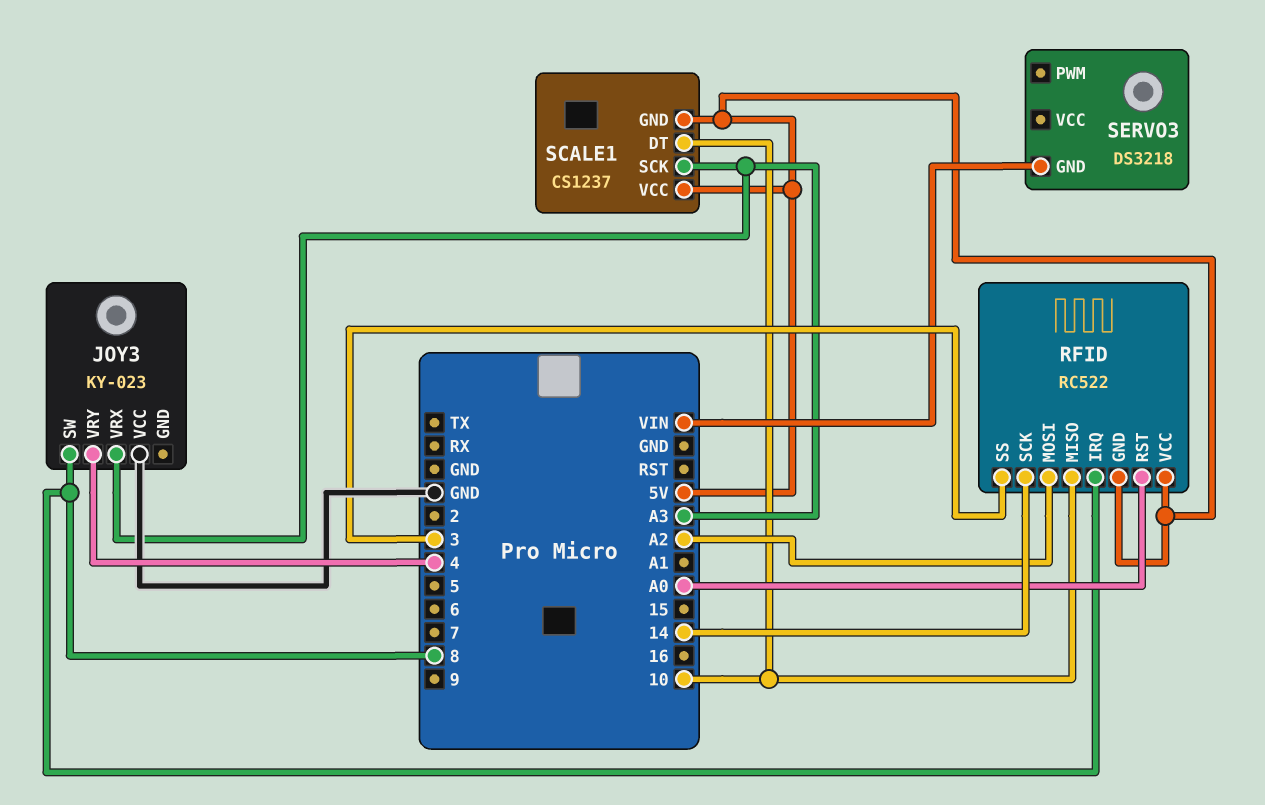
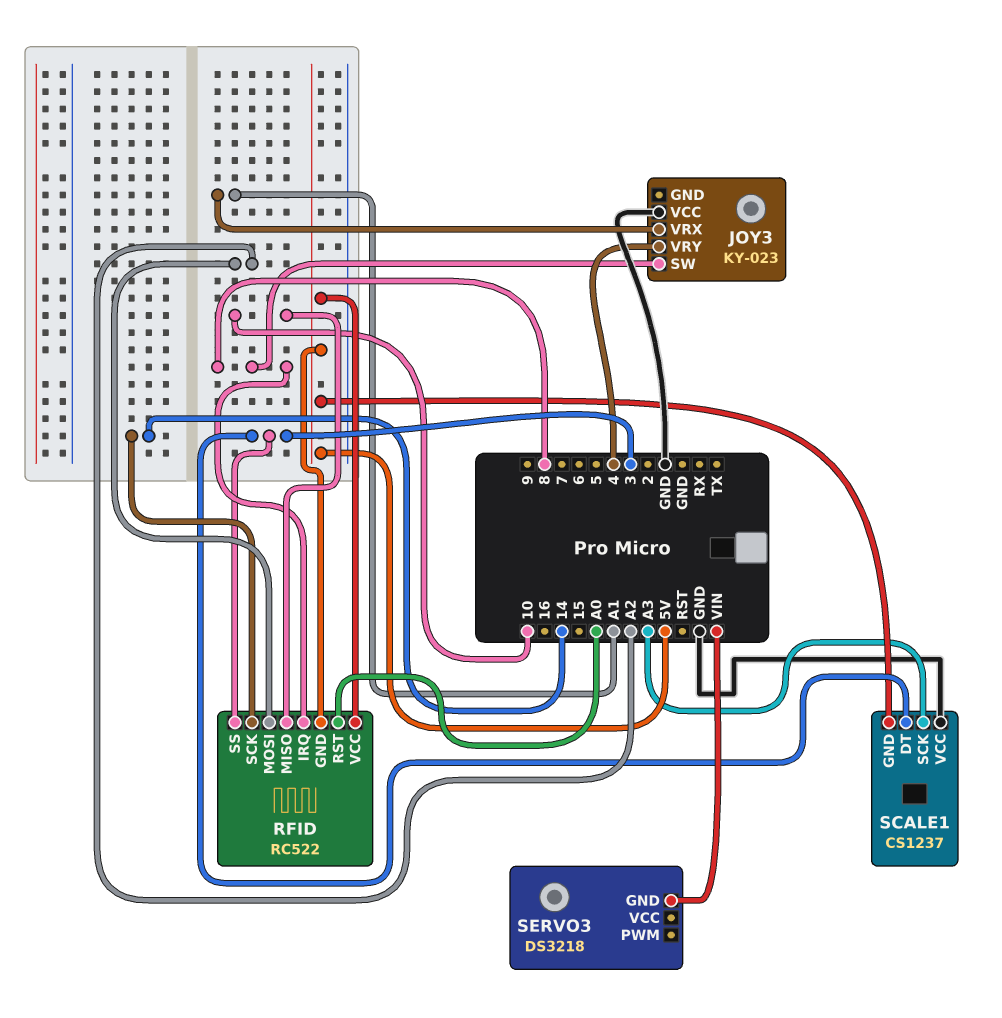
JOY3 pin VRX: A3 -> A1
SCALE1 pin DT: 10 -> 3
SCALE1 pin VCC: 5V -> GND

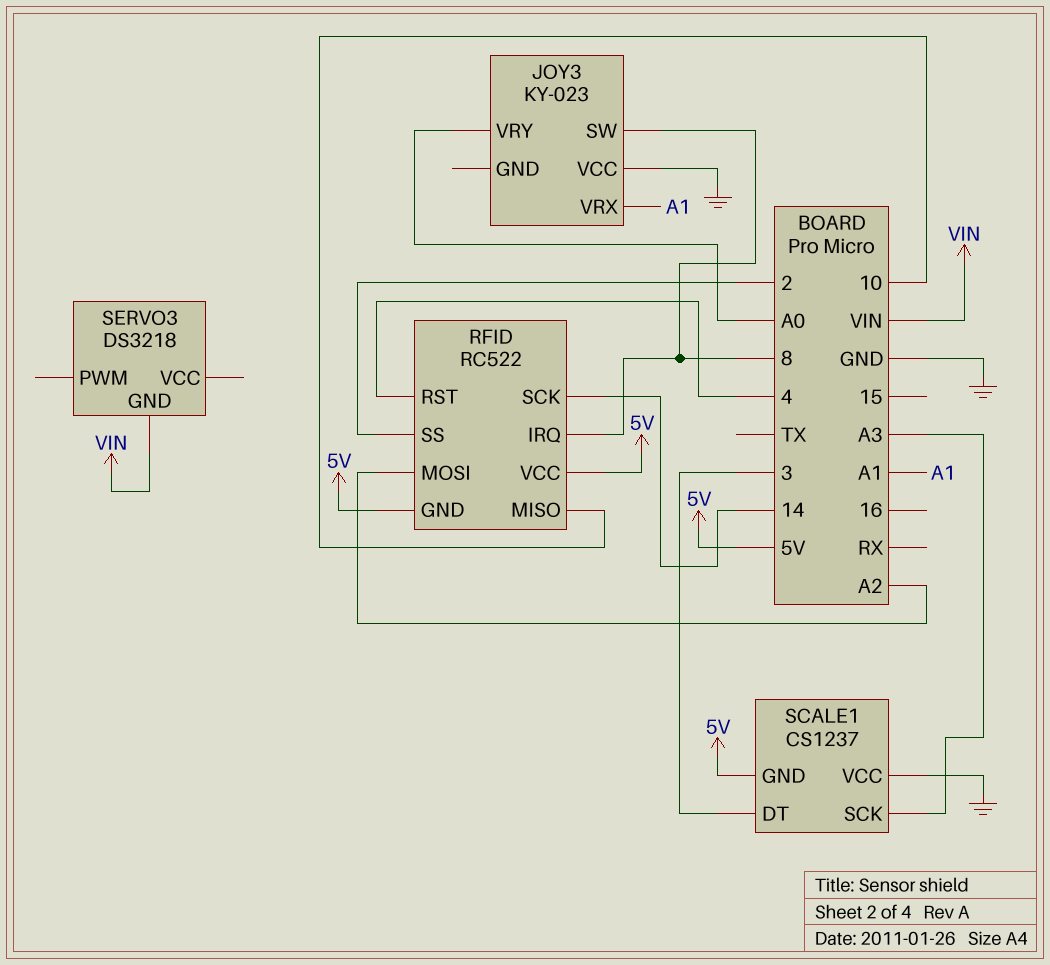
JOY3 pin VRY: 4 -> A0
RFID pin RST: A0 -> 4
RFID pin SS: 3 -> 2

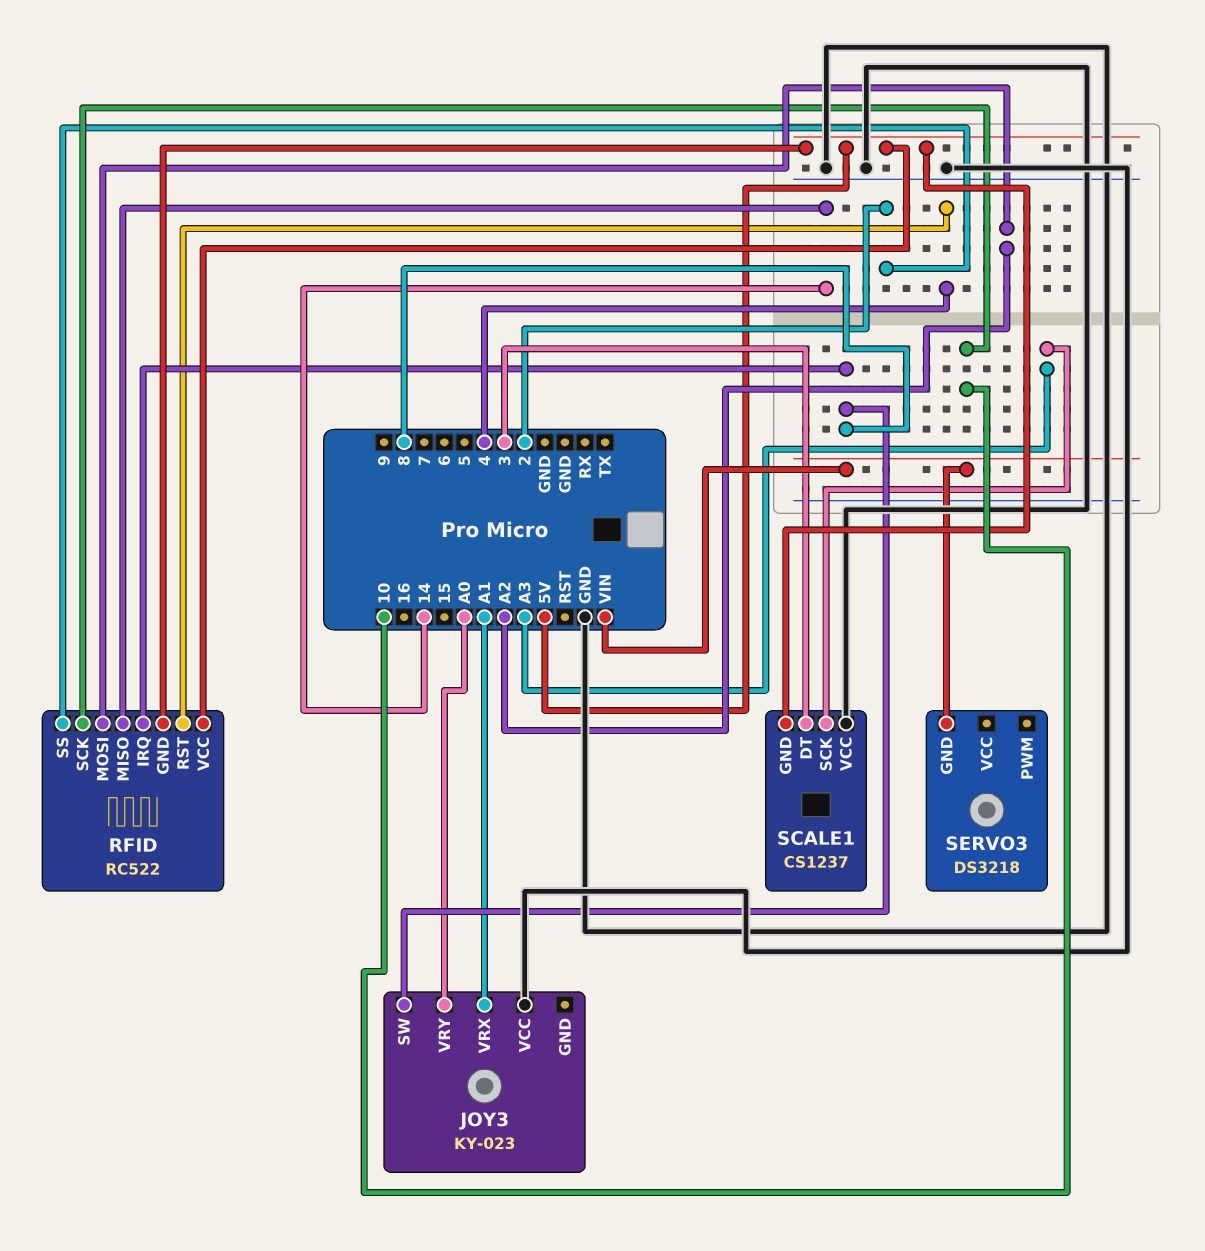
RFID pin MISO: 10 -> 14
RFID pin SCK: 14 -> 10

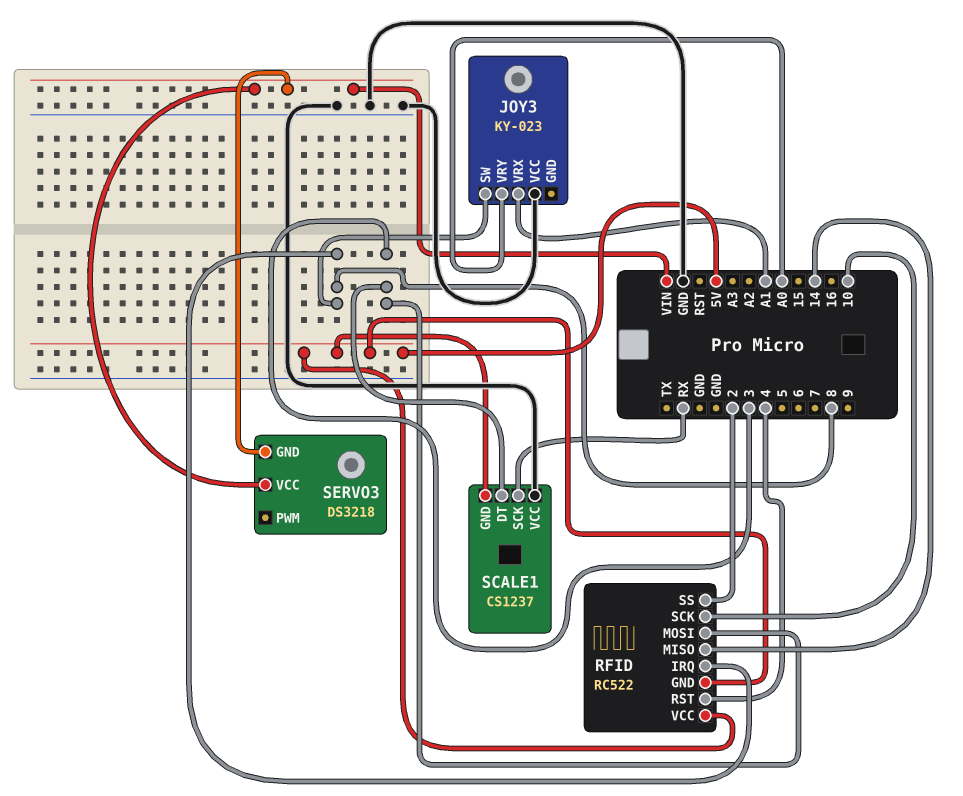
RFID pin MOSI: A2 -> 3
SCALE1 pin SCK: A3 -> RX
SERVO3 pin VCC: none -> VIN

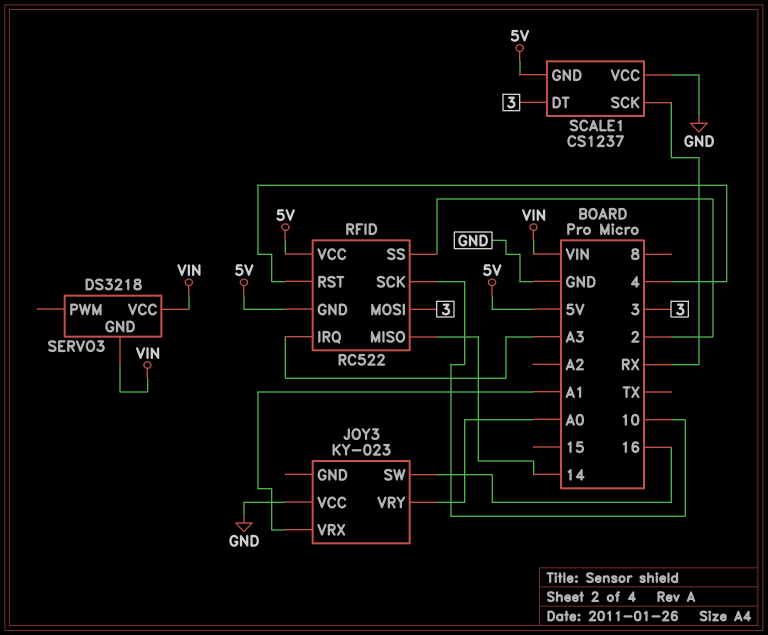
JOY3 pin SW: 8 -> 16
RFID pin IRQ: 8 -> A3

